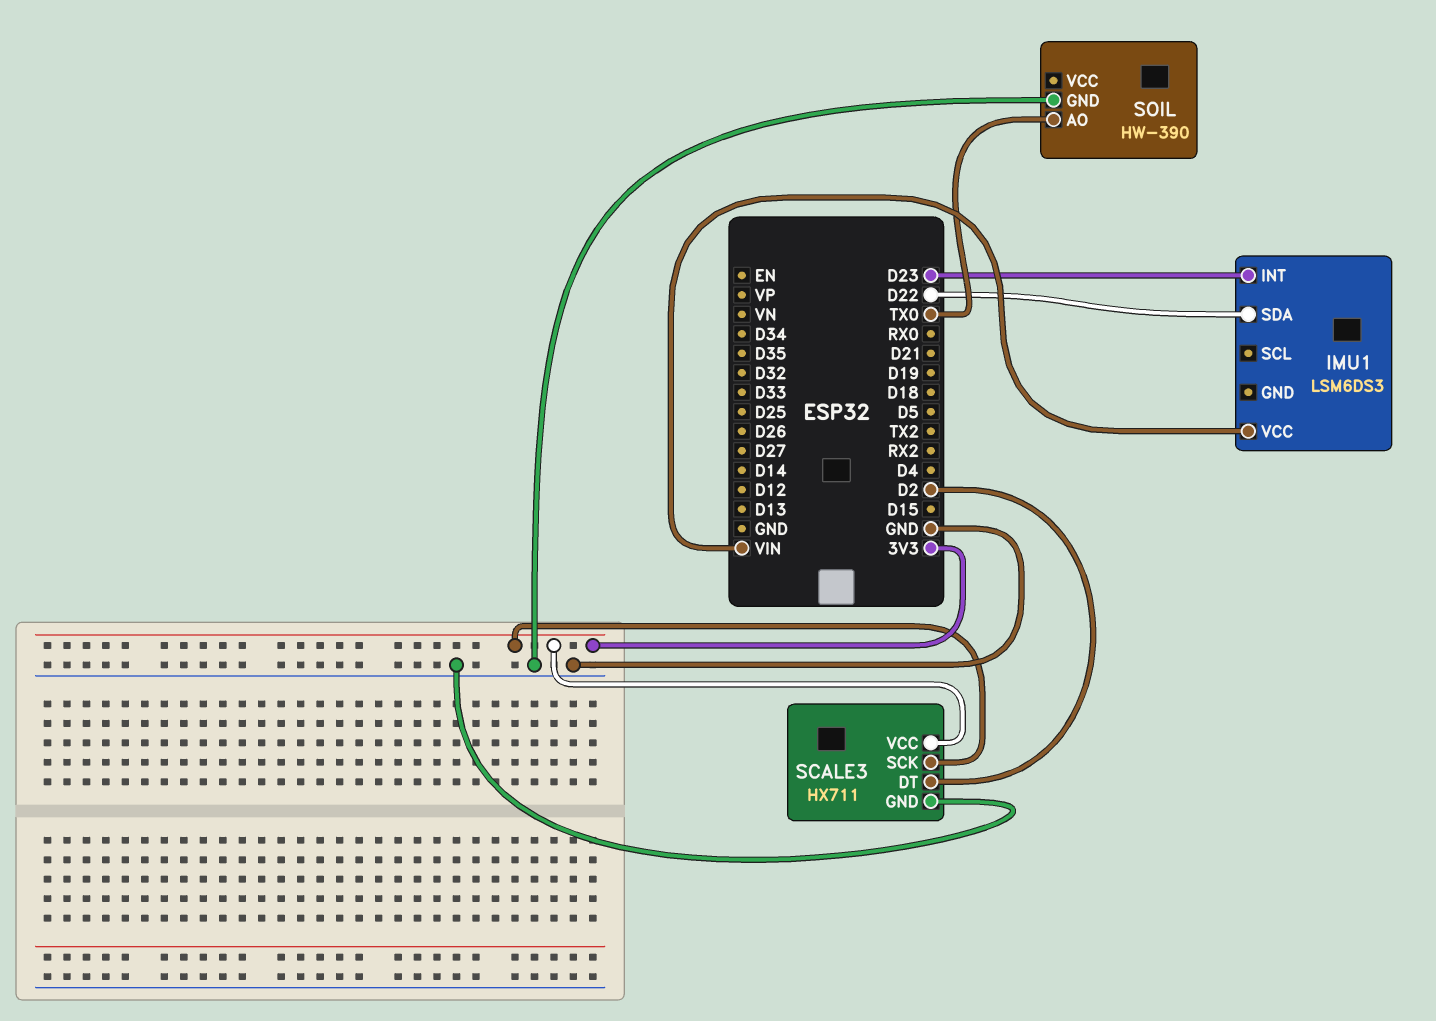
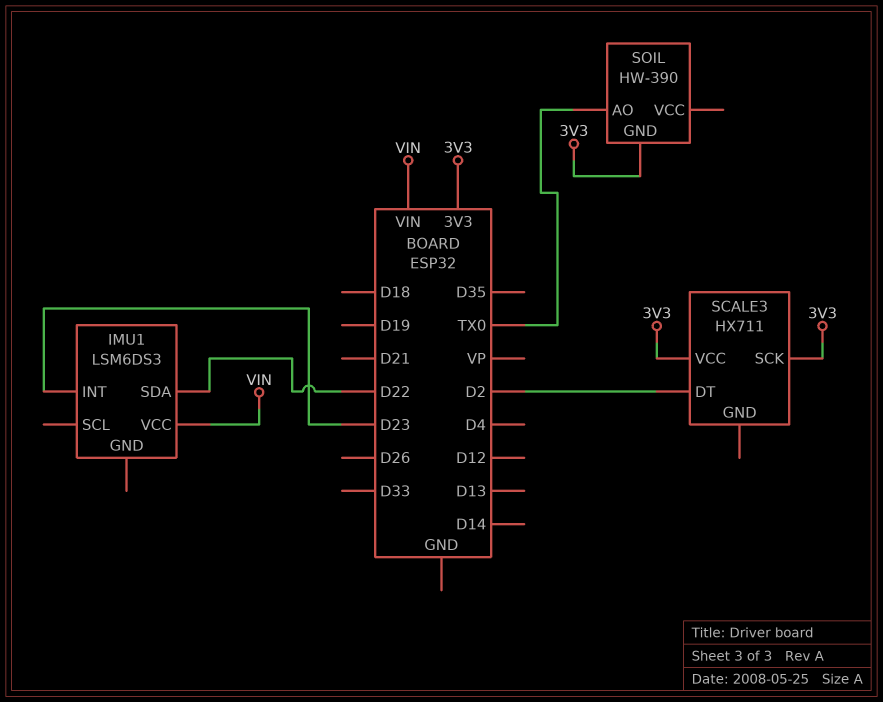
SCALE3 pin GND: GND -> none
SOIL pin GND: GND -> 3V3

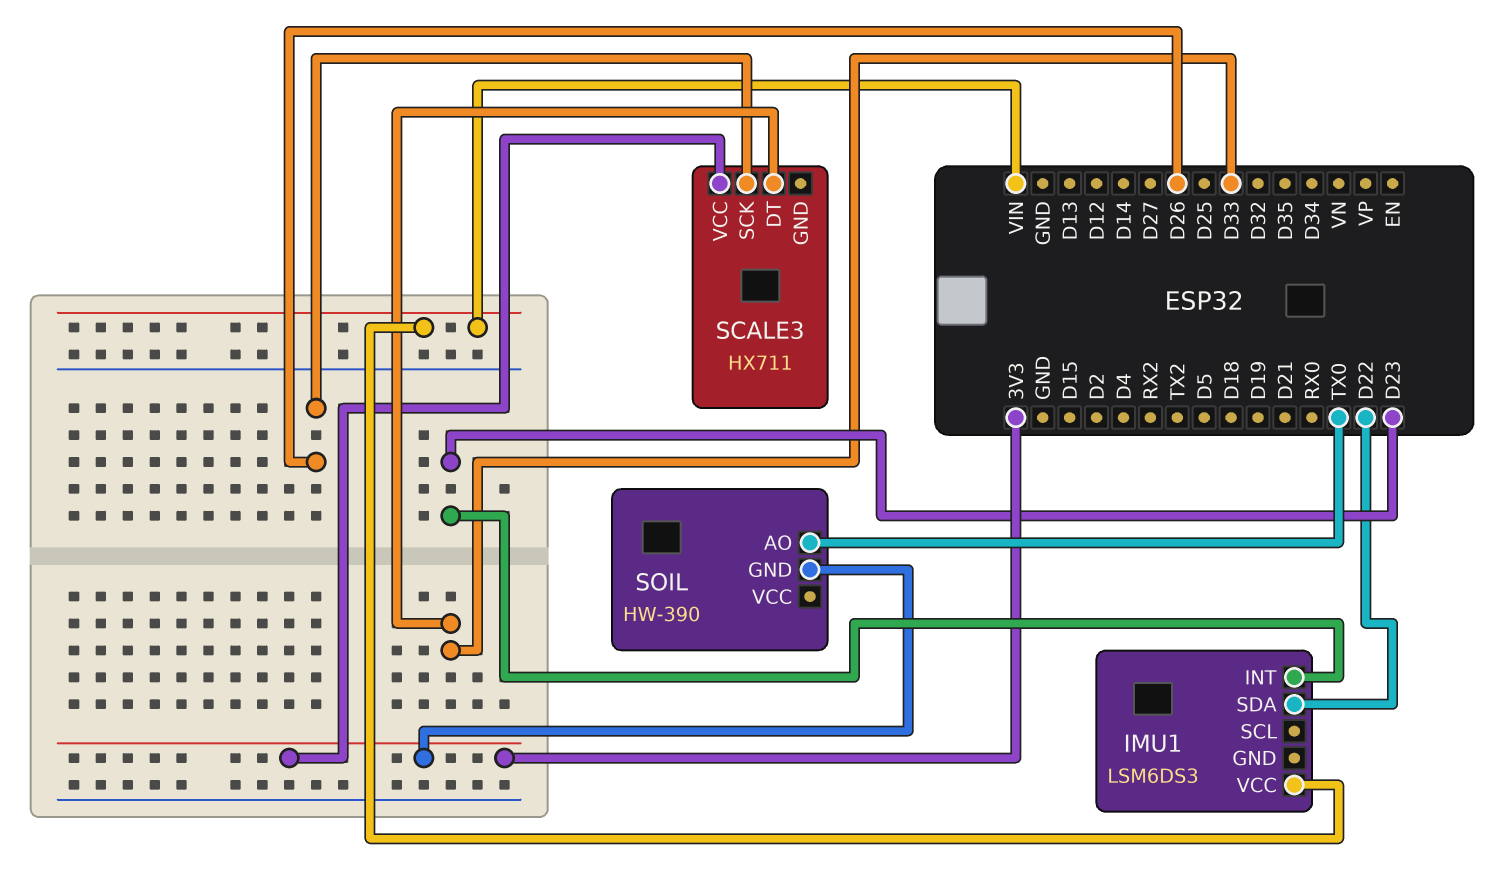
SCALE3 pin DT: D2 -> D33
SCALE3 pin SCK: 3V3 -> D26

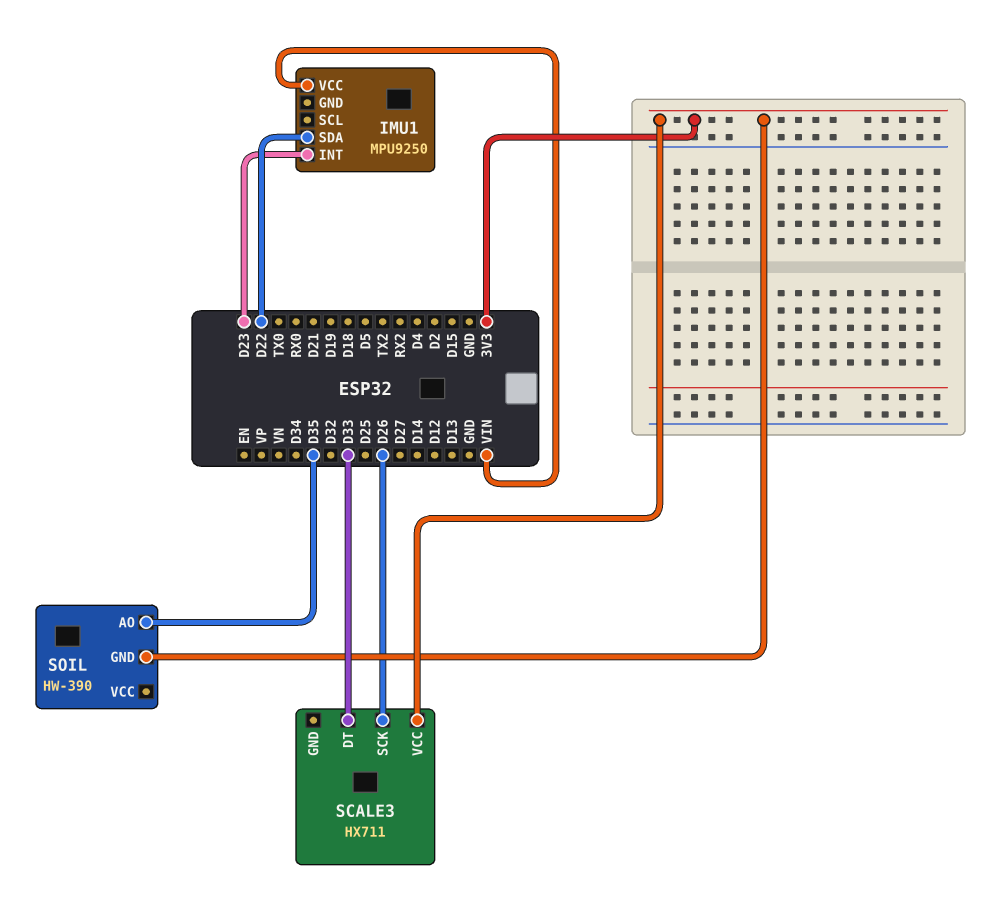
IMU1: LSM6DS3 -> MPU9250
SOIL pin AO: TX0 -> D35

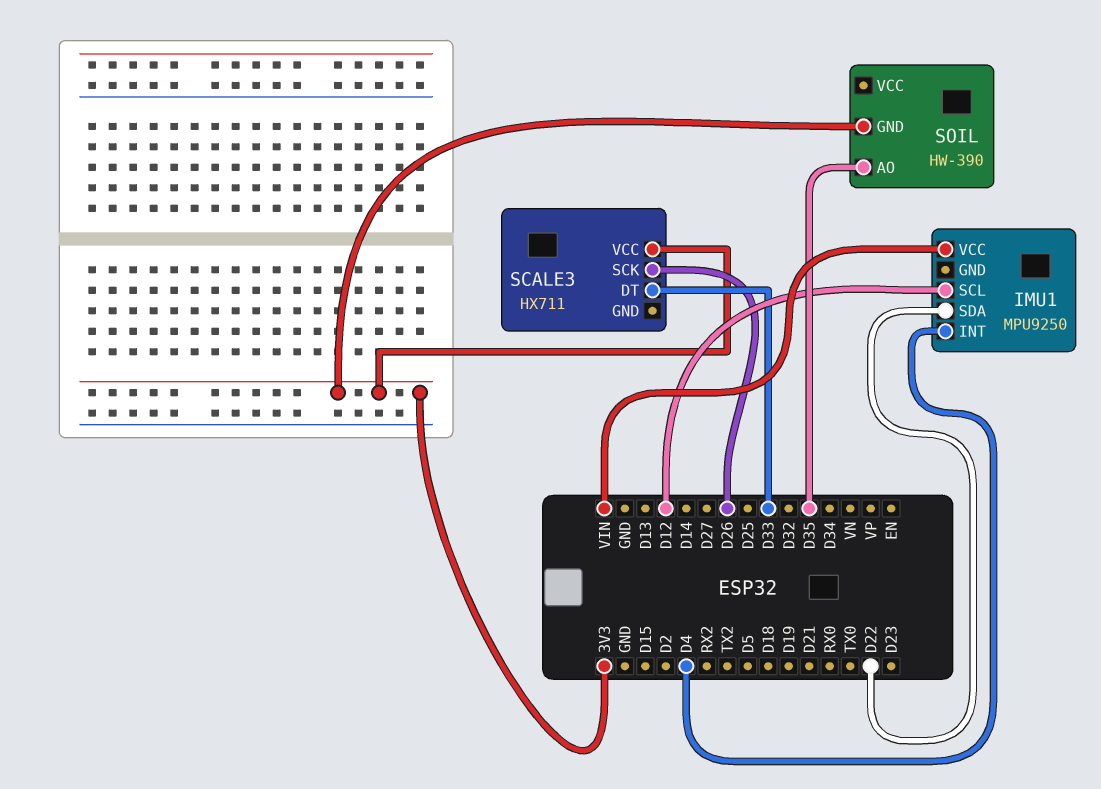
IMU1 pin INT: D23 -> D4
IMU1 pin SCL: none -> D12

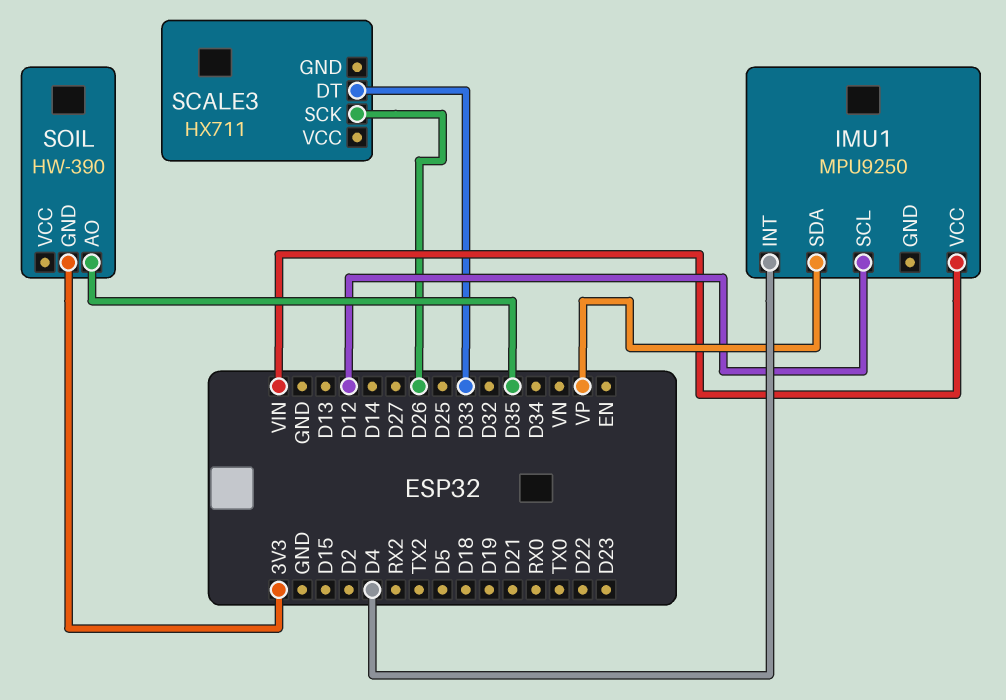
IMU1 pin SDA: D22 -> VP
SCALE3 pin VCC: 3V3 -> none

